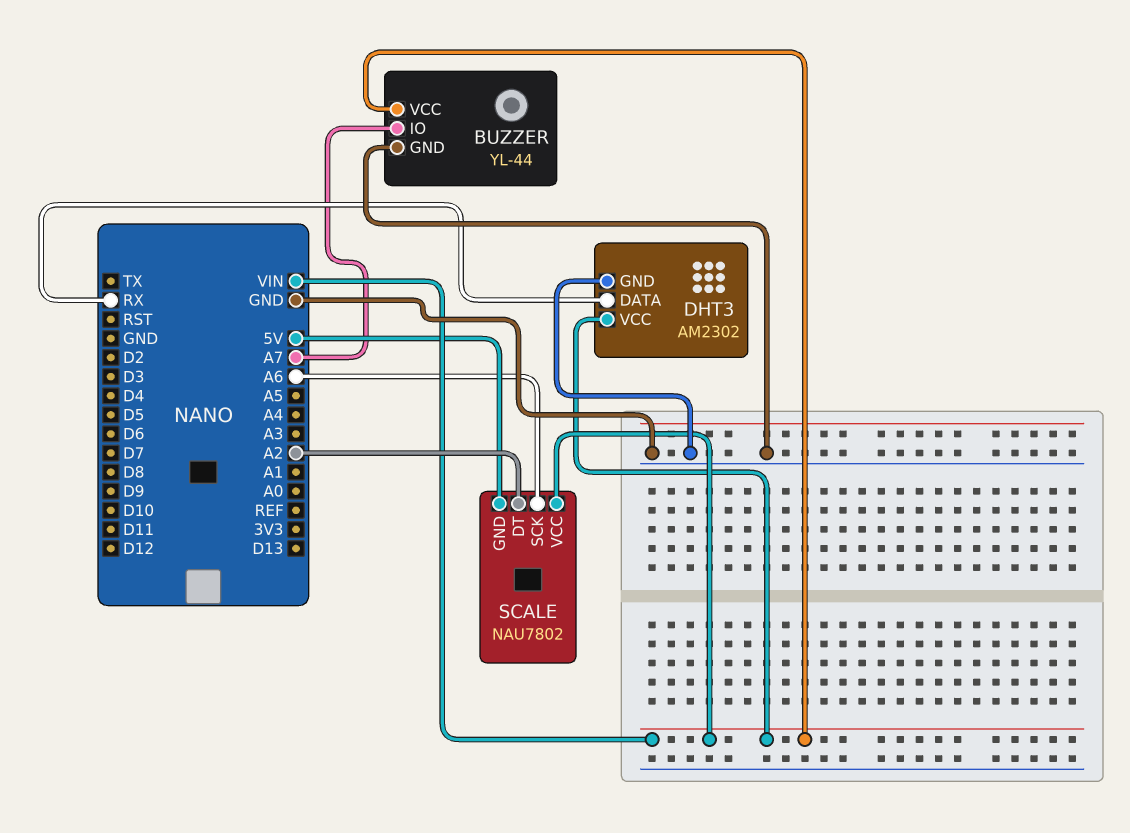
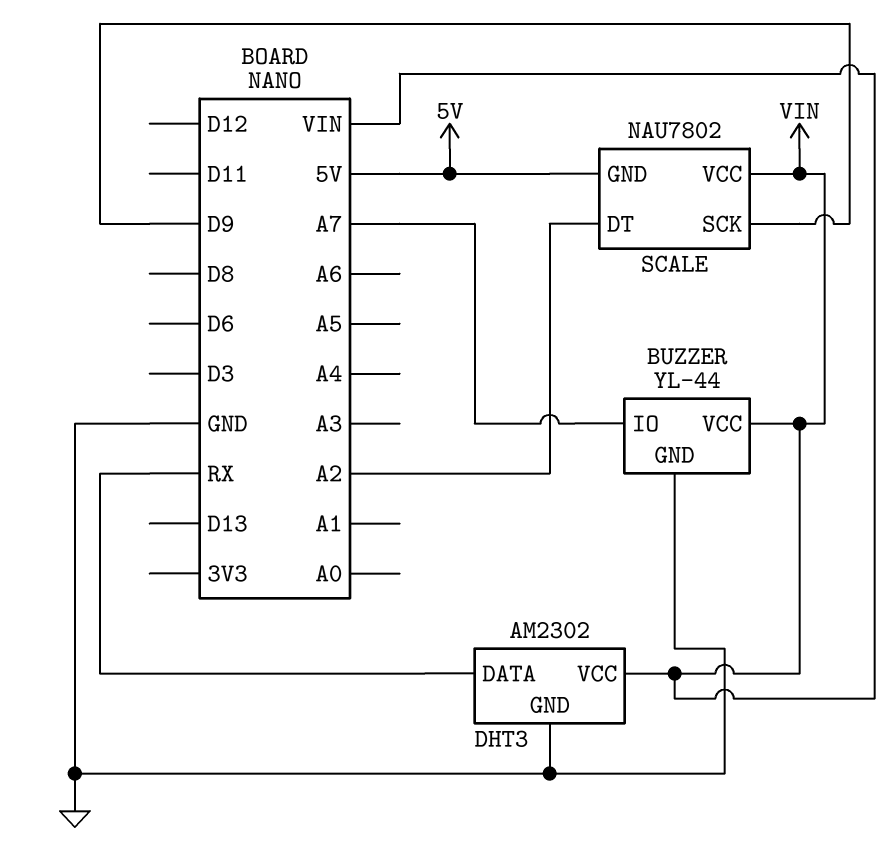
SCALE pin SCK: A6 -> D9

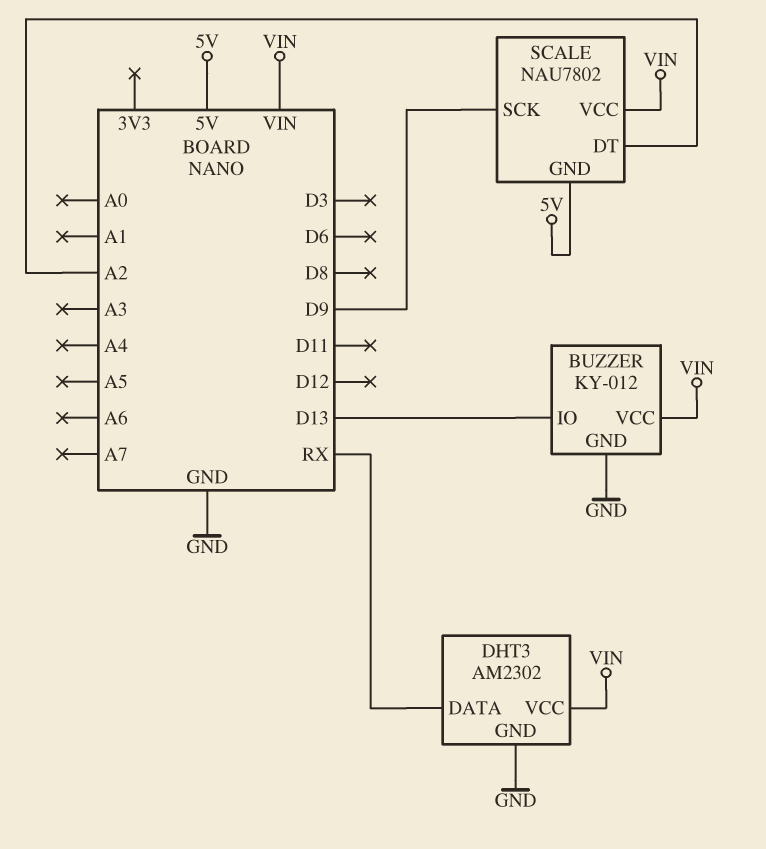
BUZZER: YL-44 -> KY-012
BUZZER pin IO: A7 -> D13

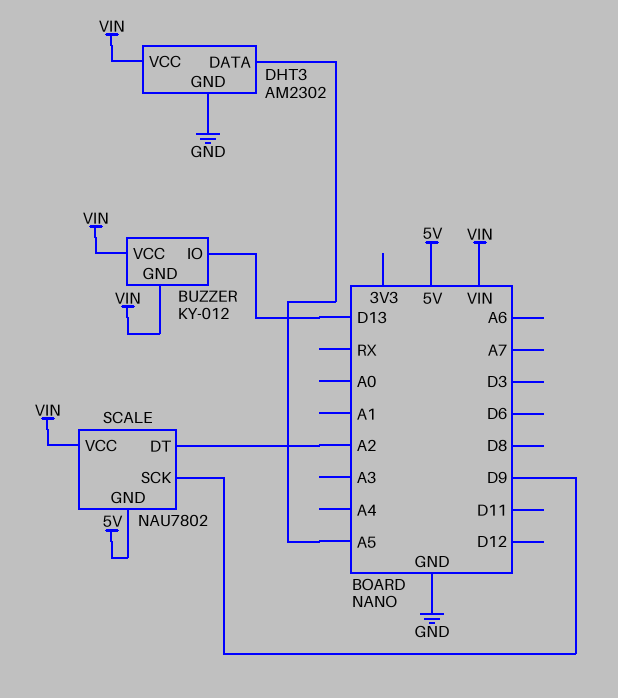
BUZZER pin GND: GND -> VIN
DHT3 pin DATA: RX -> A5

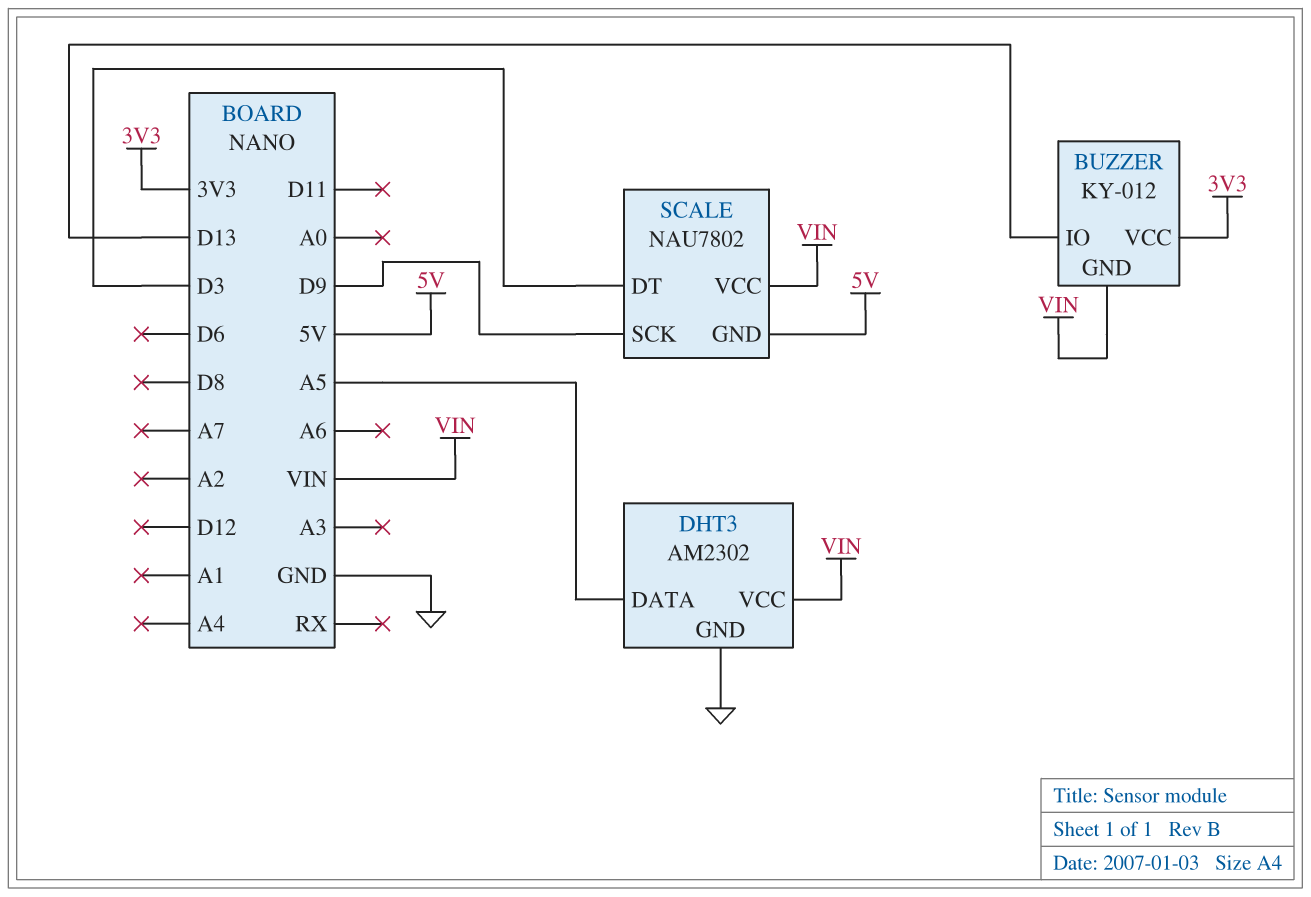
BUZZER pin VCC: VIN -> 3V3
SCALE pin DT: A2 -> D3

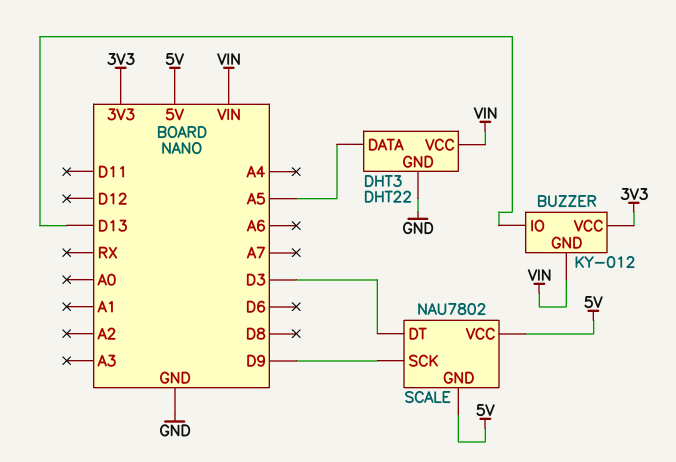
DHT3: AM2302 -> DHT22
SCALE pin VCC: VIN -> 5V

